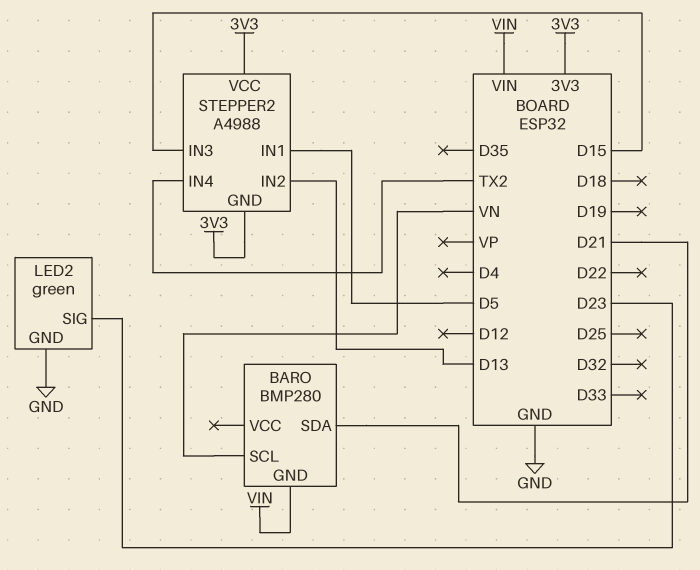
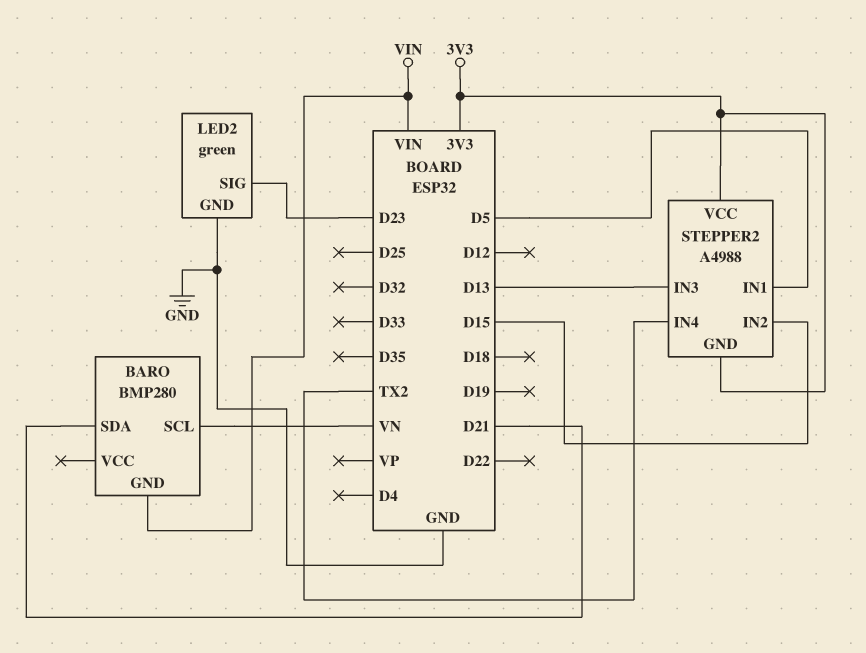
STEPPER2 pin IN2: D13 -> D15
STEPPER2 pin IN3: D15 -> D13

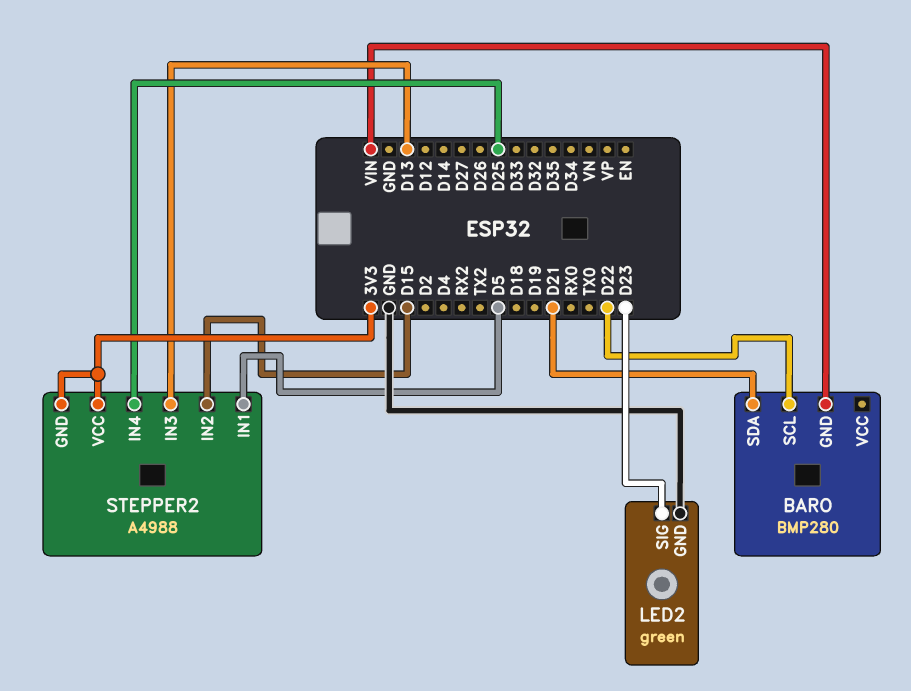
BARO pin SCL: VN -> D22
STEPPER2 pin IN4: TX2 -> D25

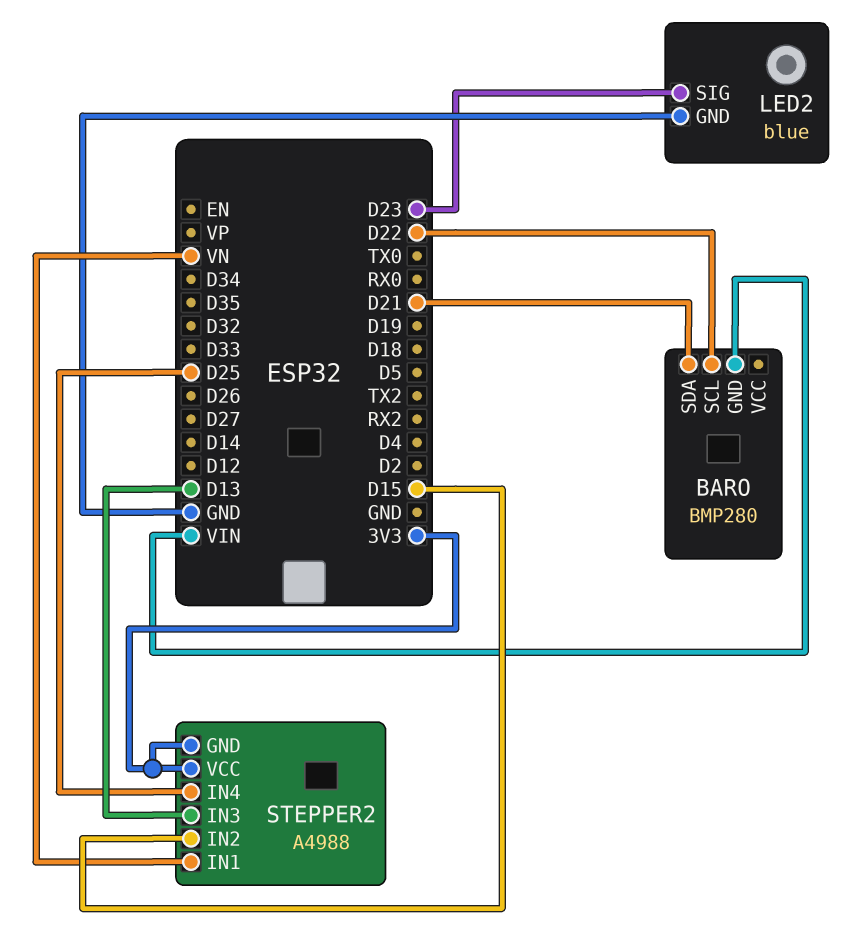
LED2: green -> blue
STEPPER2 pin IN1: D5 -> VN

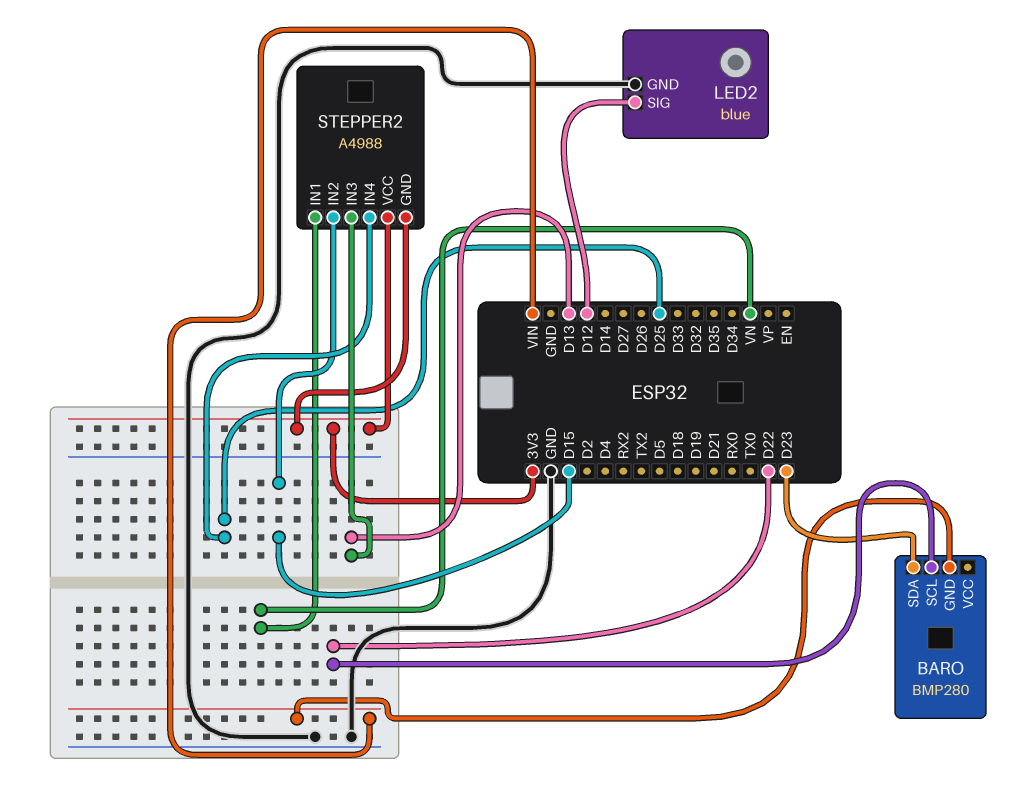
BARO pin SDA: D21 -> D23
LED2 pin SIG: D23 -> D12

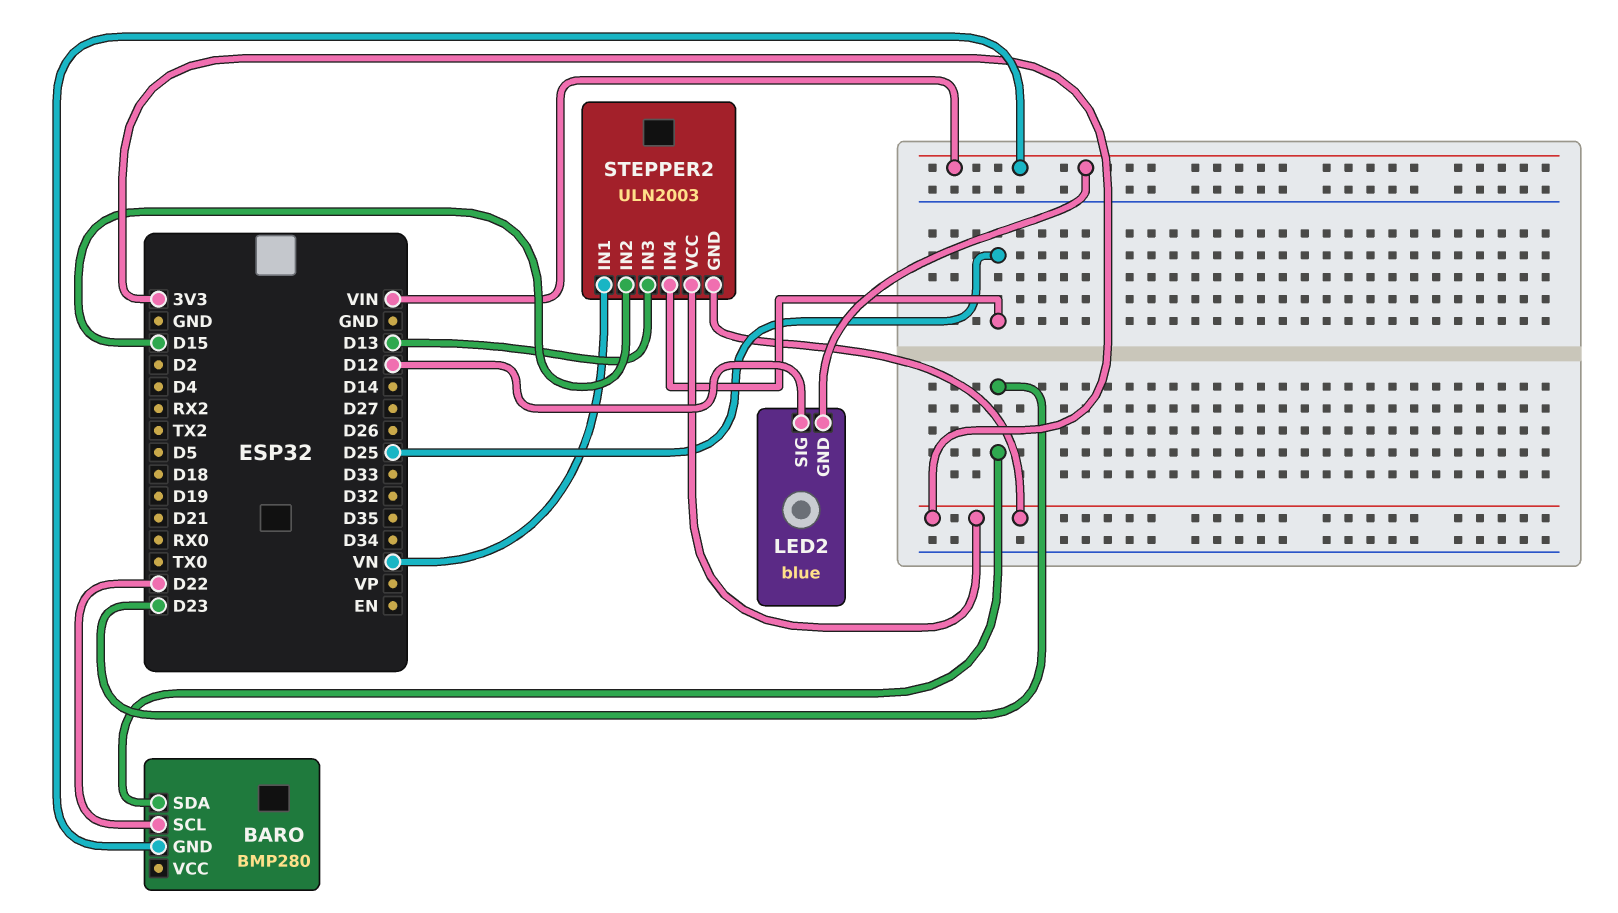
LED2 pin GND: GND -> VIN
STEPPER2: A4988 -> ULN2003

